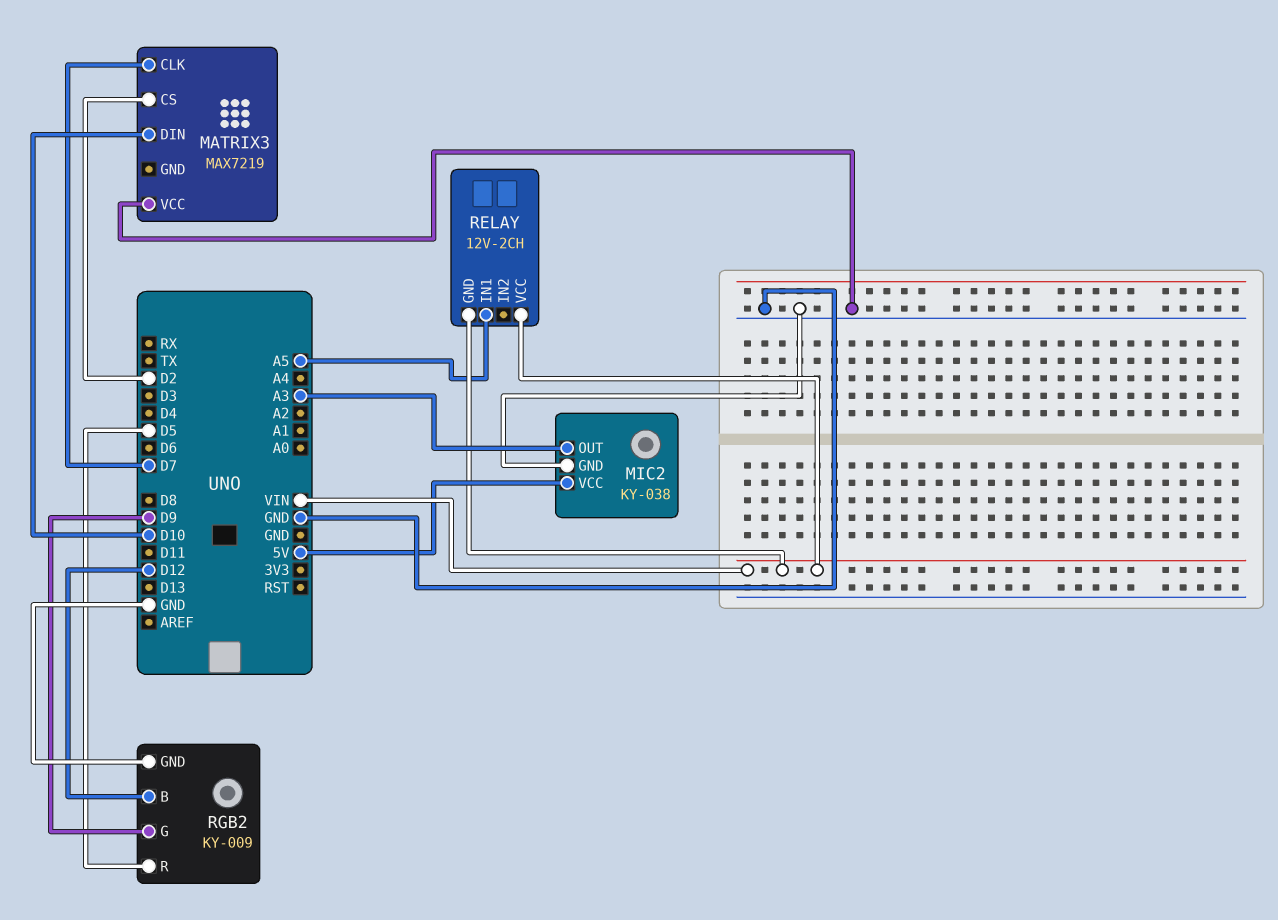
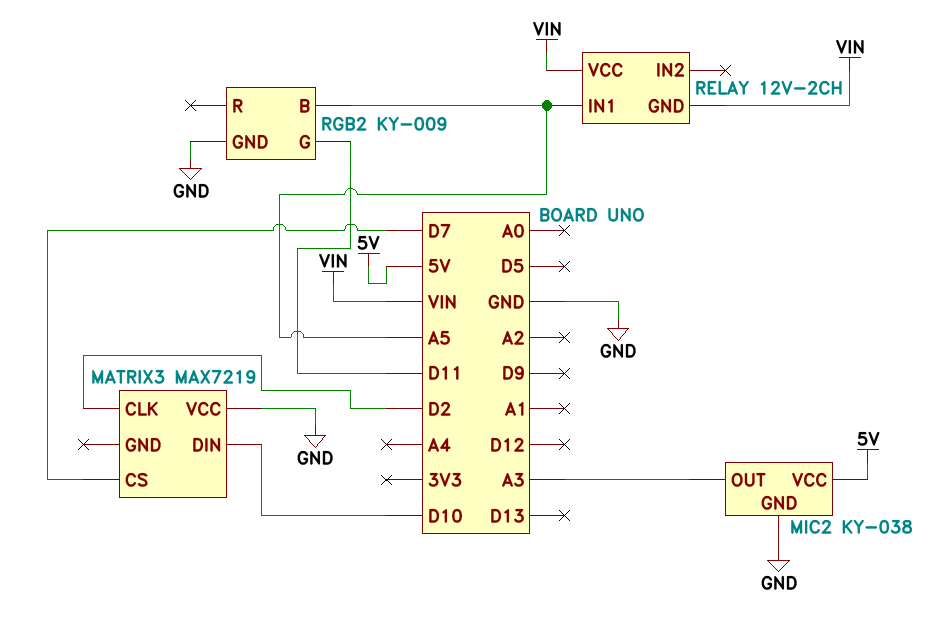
MATRIX3 pin CLK: D7 -> D2
MATRIX3 pin CS: D2 -> D7
RGB2 pin B: D12 -> A5
RGB2 pin G: D9 -> D11
RGB2 pin R: D5 -> none

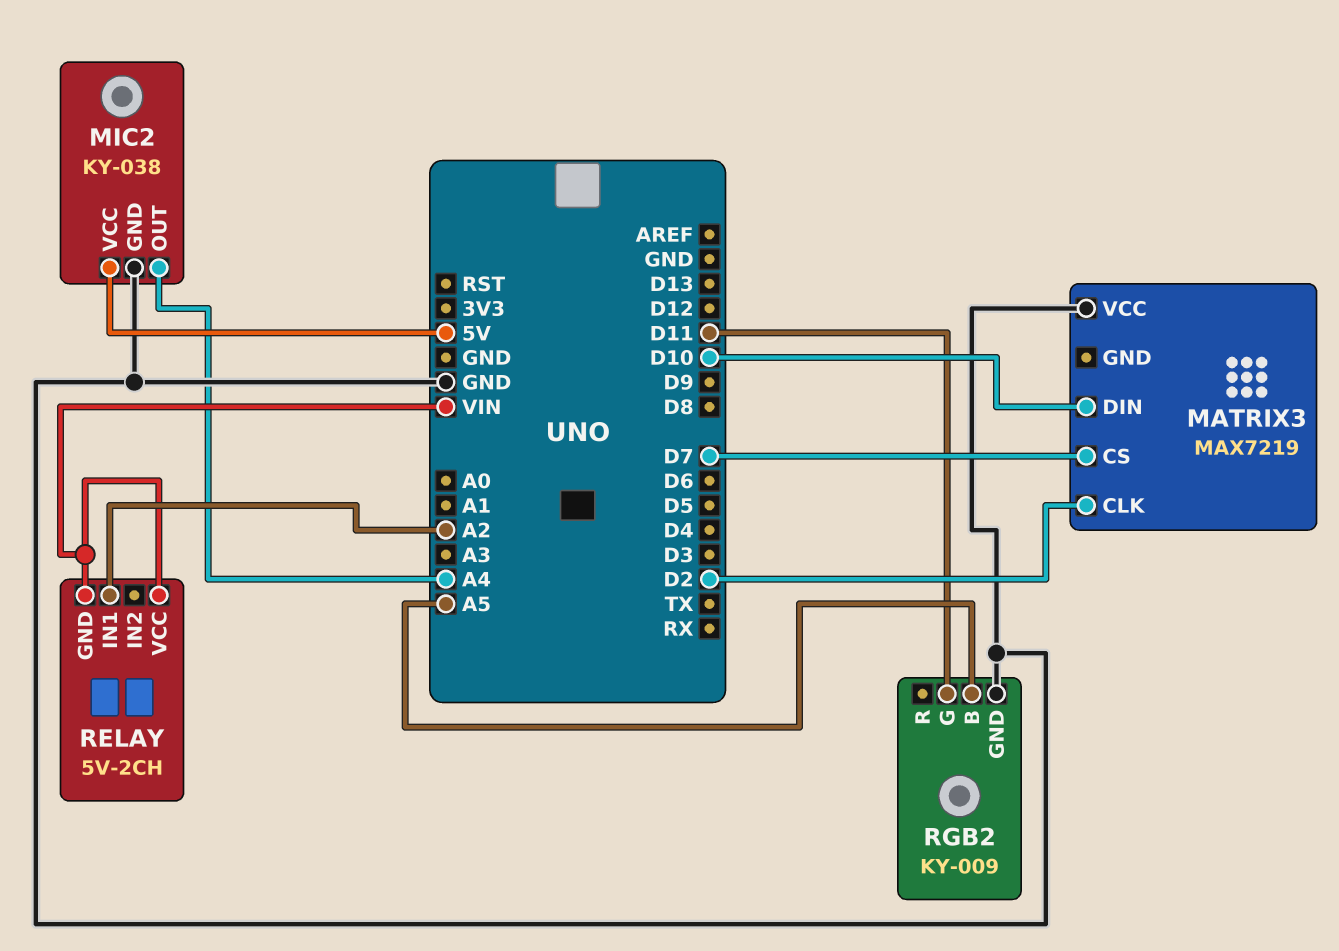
MIC2 pin OUT: A3 -> A4
RELAY: 12V-2CH -> 5V-2CH
RELAY pin IN1: A5 -> A2

